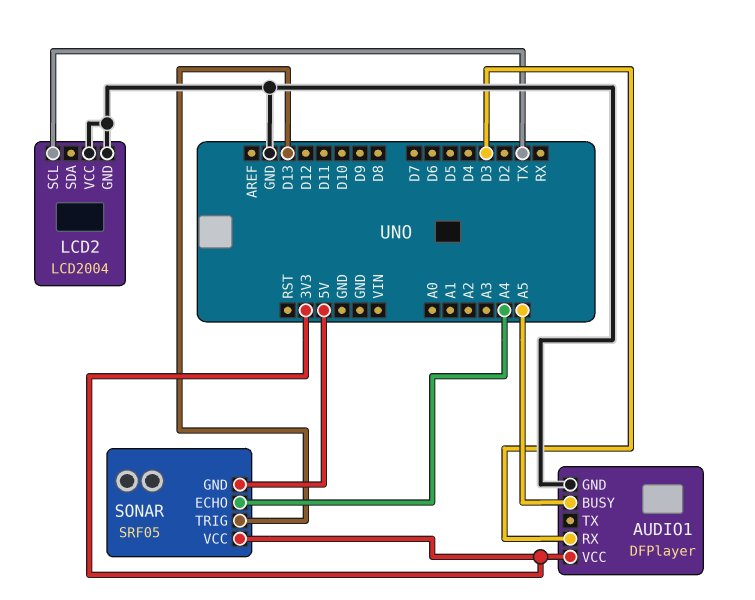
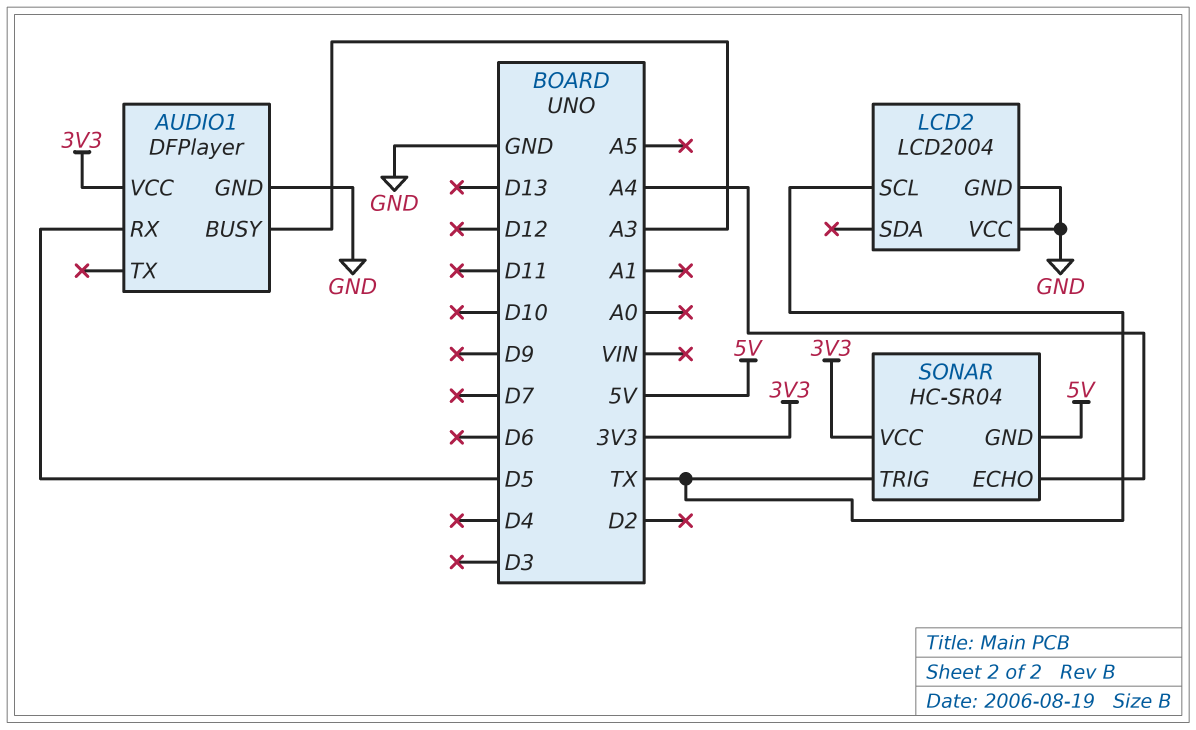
AUDIO1 pin BUSY: A5 -> A3
AUDIO1 pin RX: D3 -> D5
SONAR: SRF05 -> HC-SR04
SONAR pin TRIG: D13 -> TX

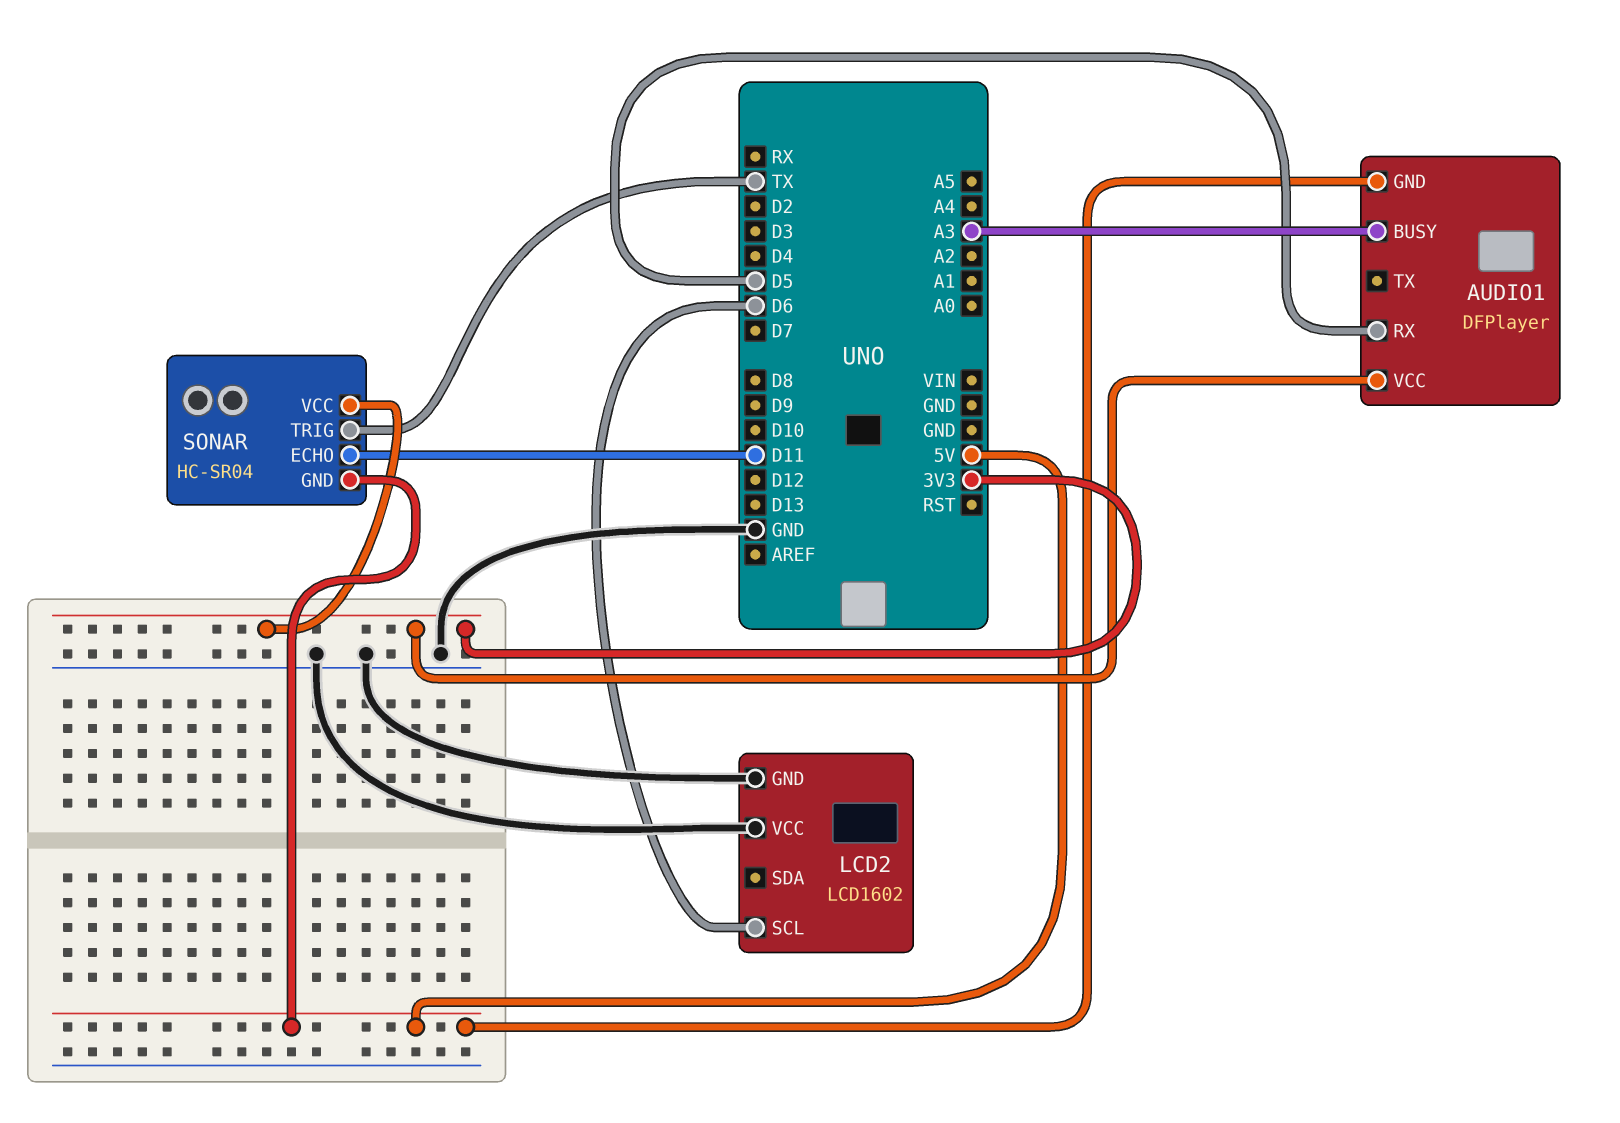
AUDIO1 pin GND: GND -> 5V
LCD2: LCD2004 -> LCD1602
LCD2 pin SCL: TX -> D6
SONAR pin ECHO: A4 -> D11

